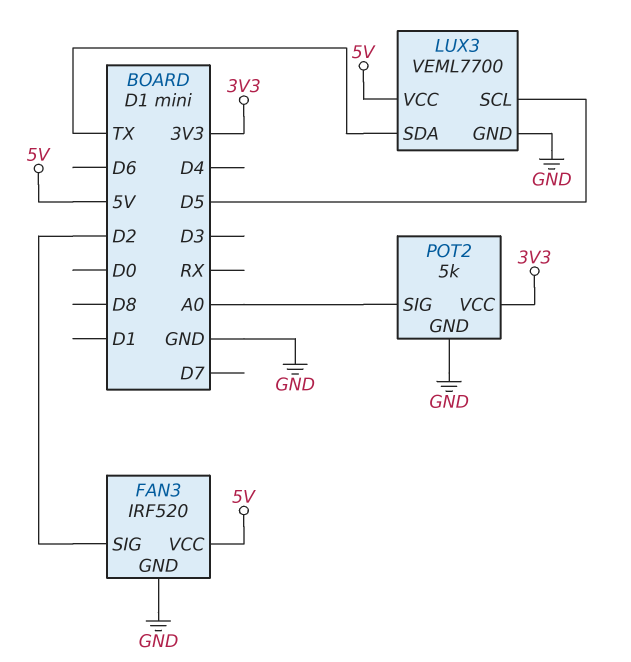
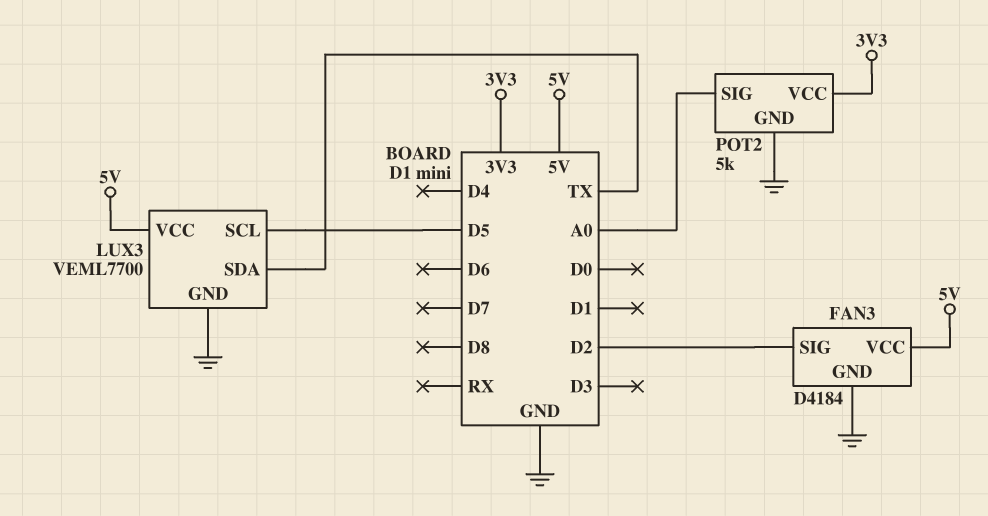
FAN3: IRF520 -> D4184

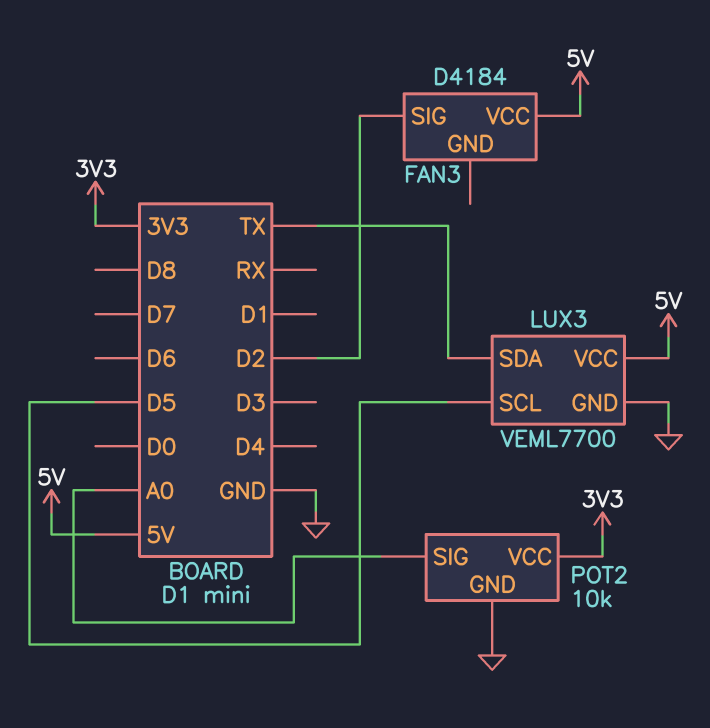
FAN3 pin GND: GND -> none
POT2: 5k -> 10k

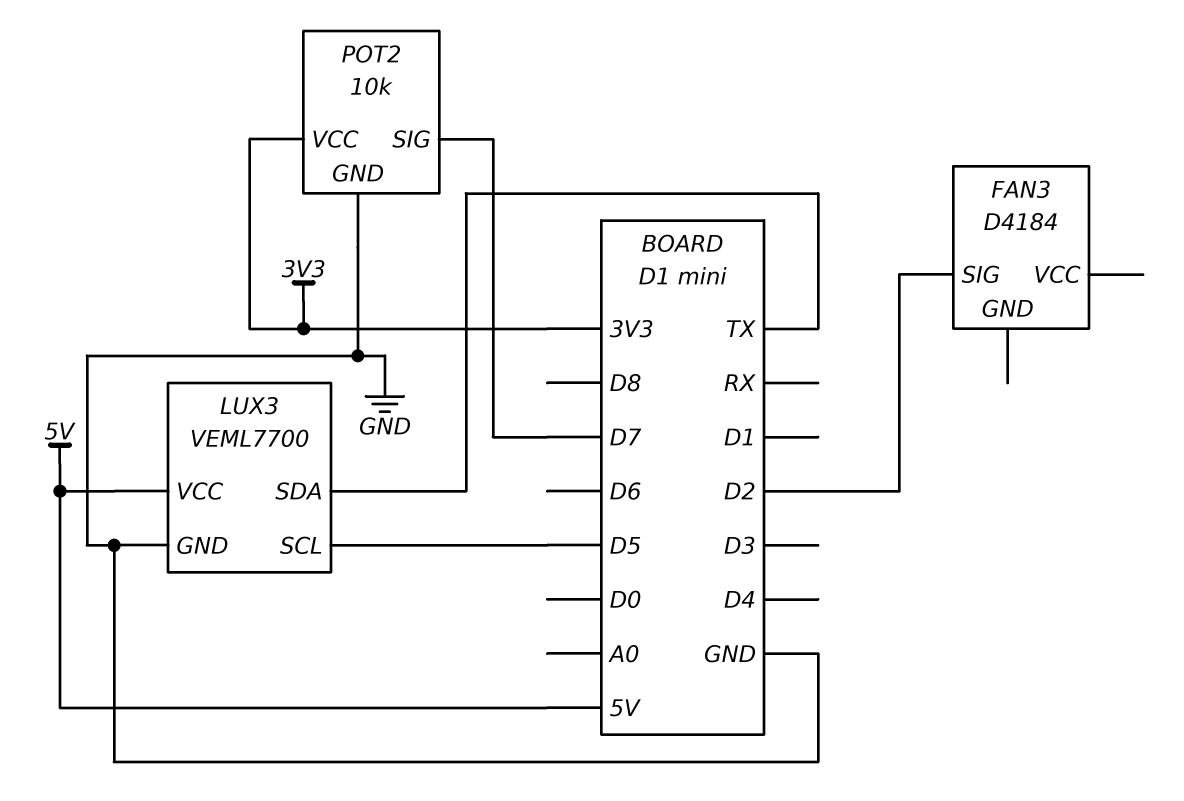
FAN3 pin VCC: 5V -> none
POT2 pin SIG: A0 -> D7

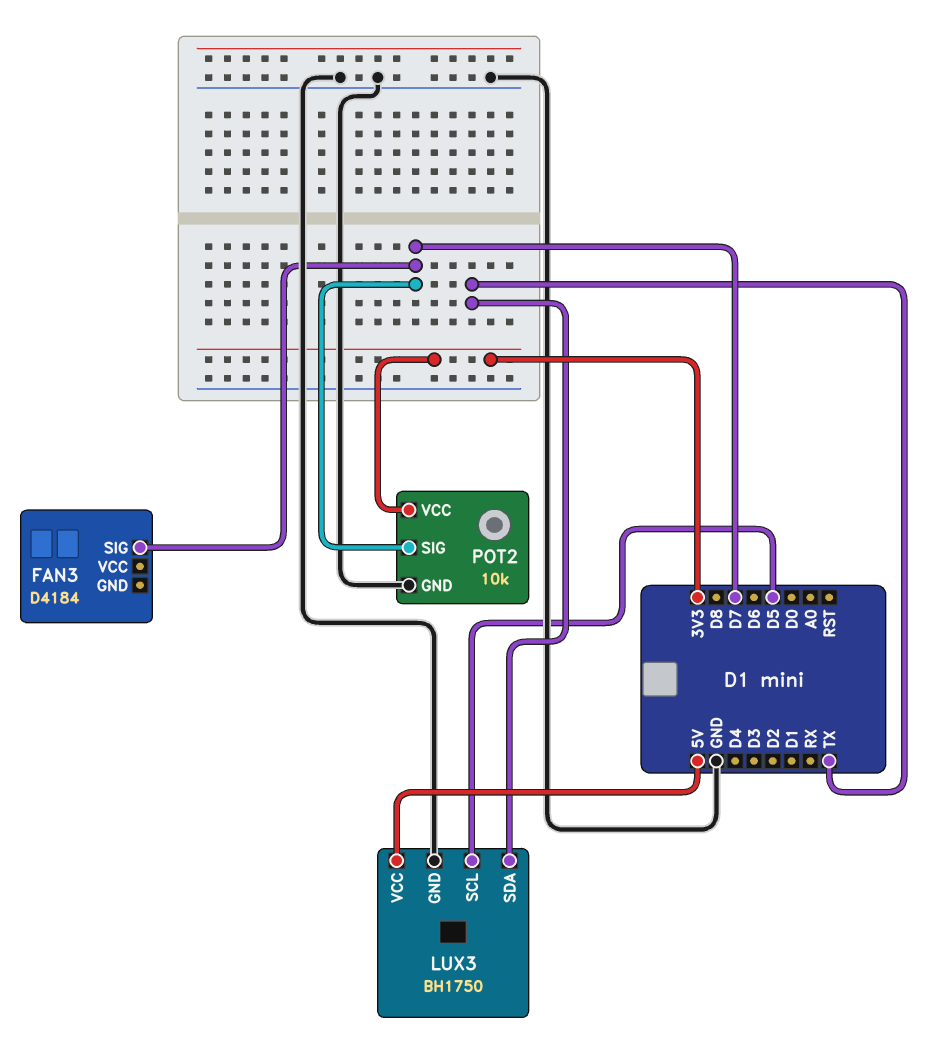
FAN3 pin SIG: D2 -> D7
LUX3: VEML7700 -> BH1750

